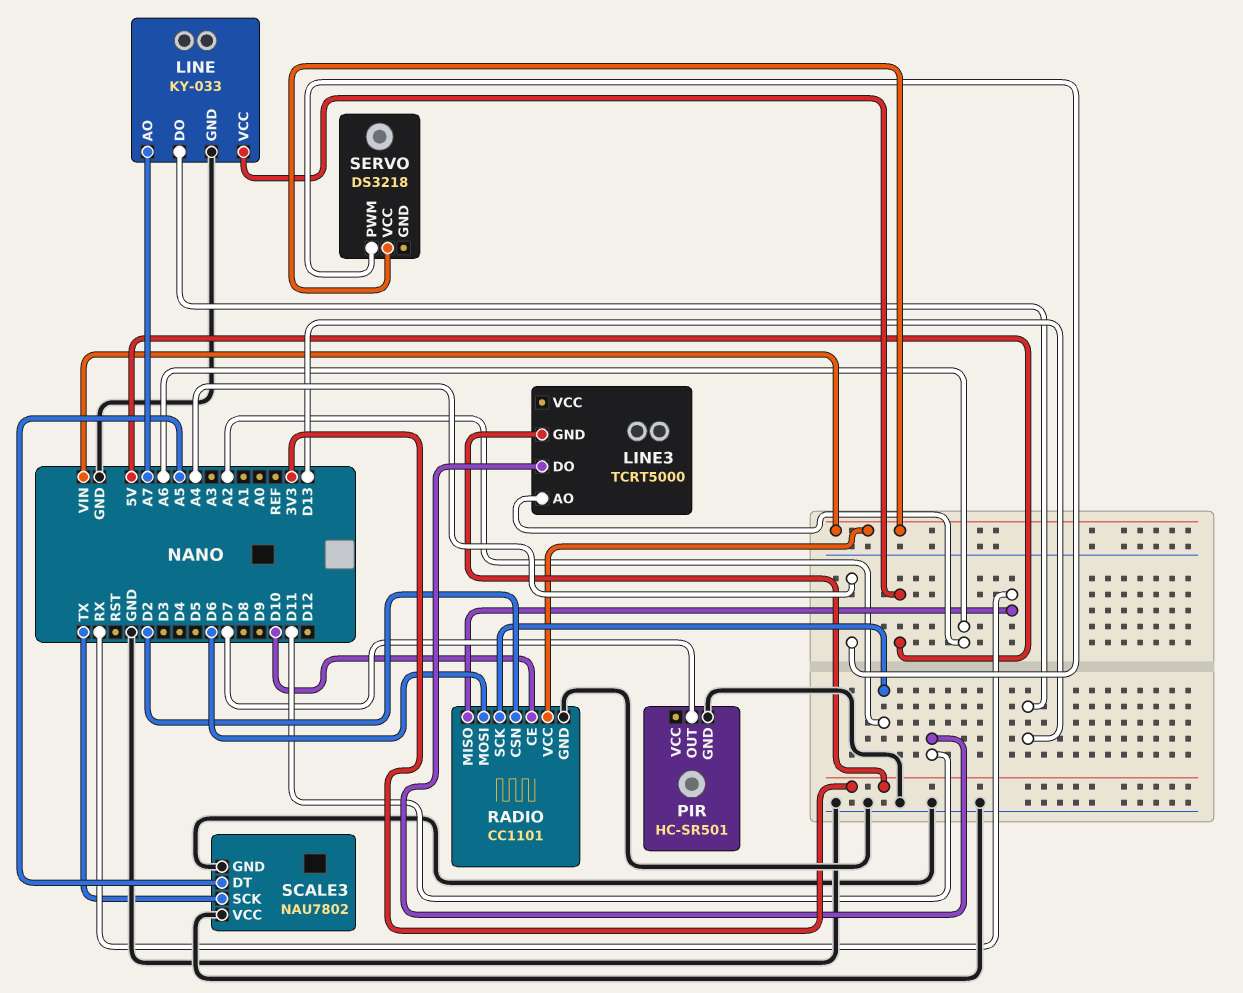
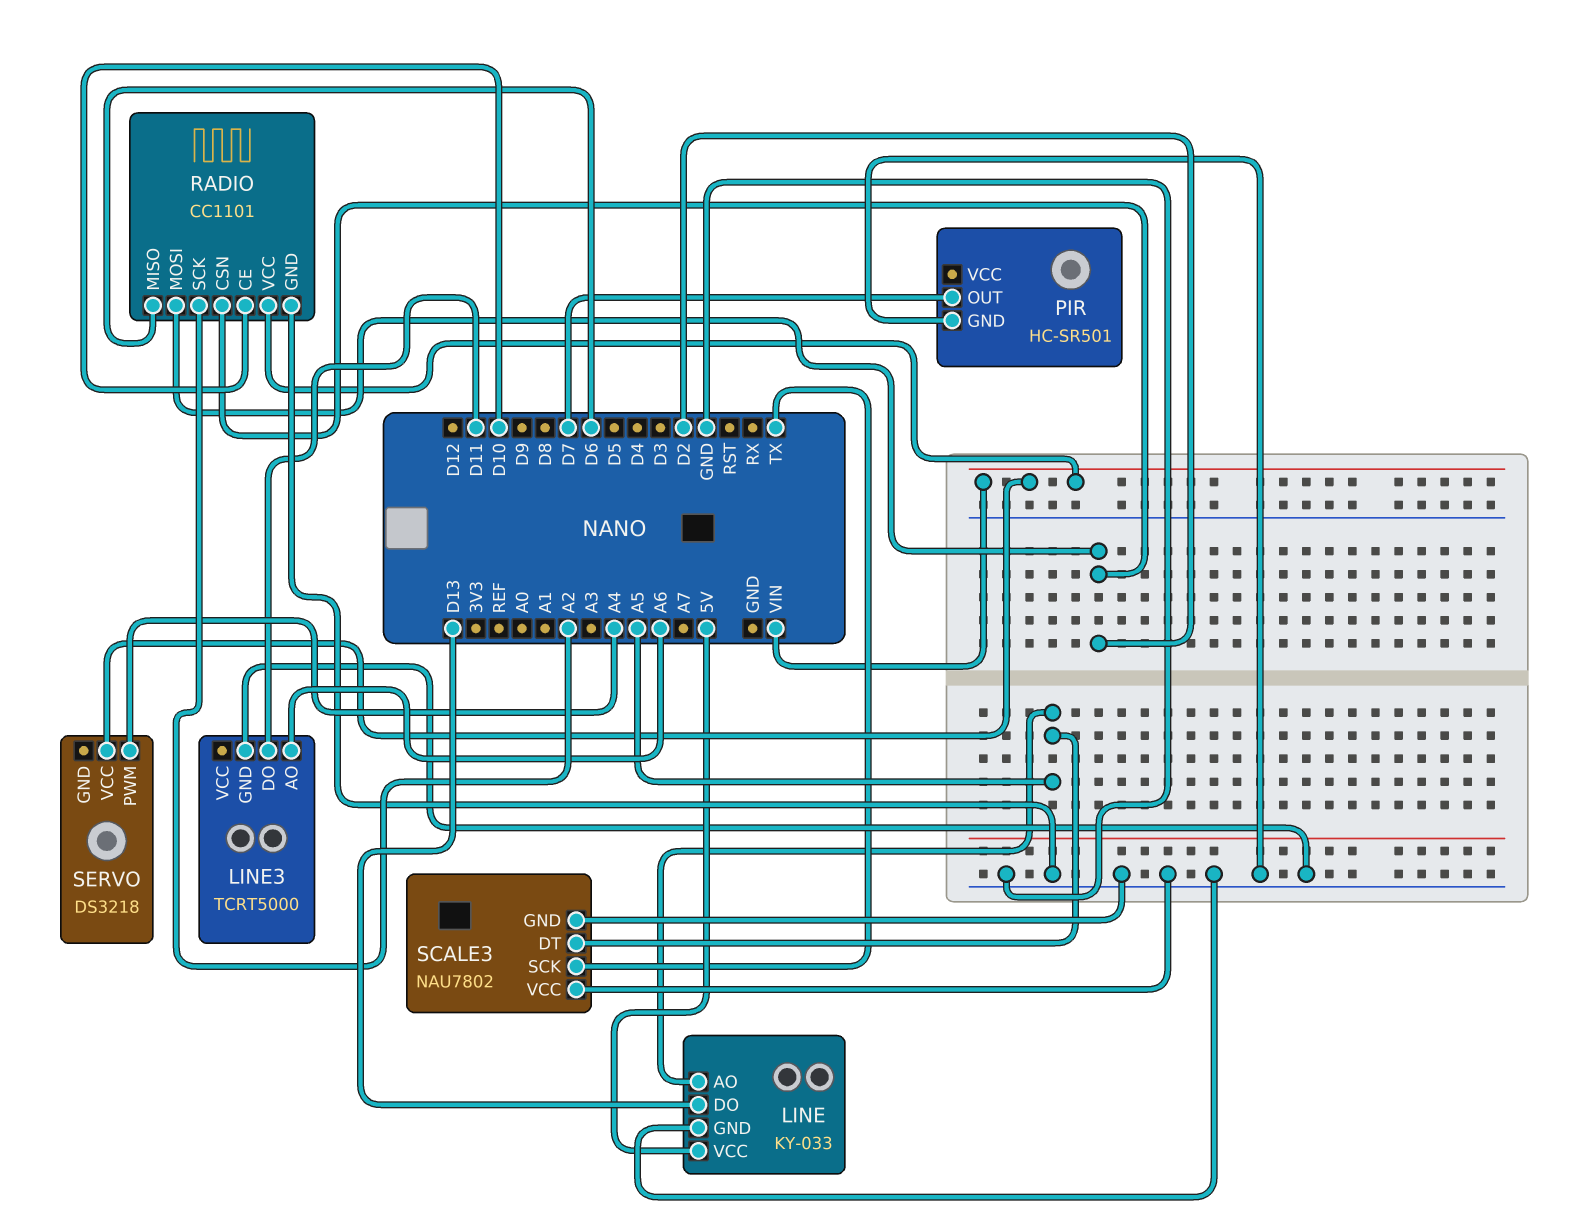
LINE pin AO: A7 -> A5
LINE3 pin GND: 3V3 -> GND
RADIO pin MISO: RX -> D6
RADIO pin MOSI: D6 -> D2

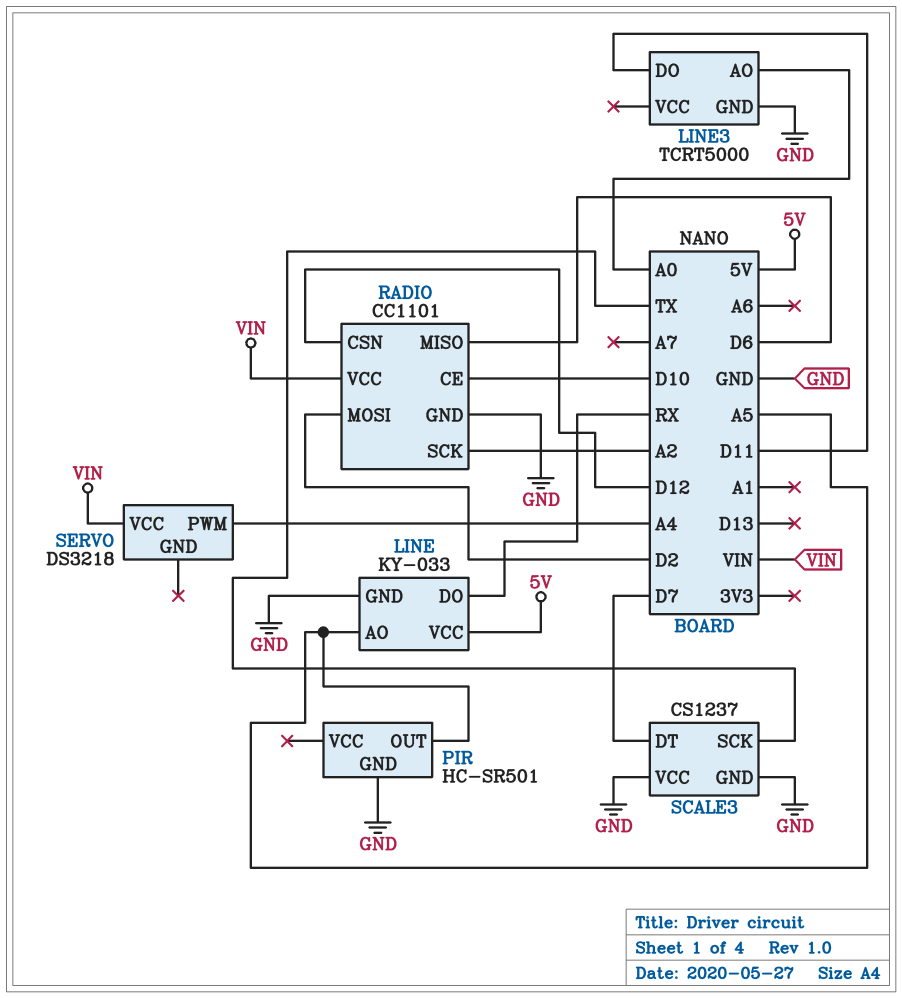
LINE pin DO: D13 -> RX
LINE3 pin AO: A6 -> A0
PIR pin OUT: D7 -> A5
RADIO pin CSN: D2 -> D12
SCALE3: NAU7802 -> CS1237
SCALE3 pin DT: A5 -> D7

